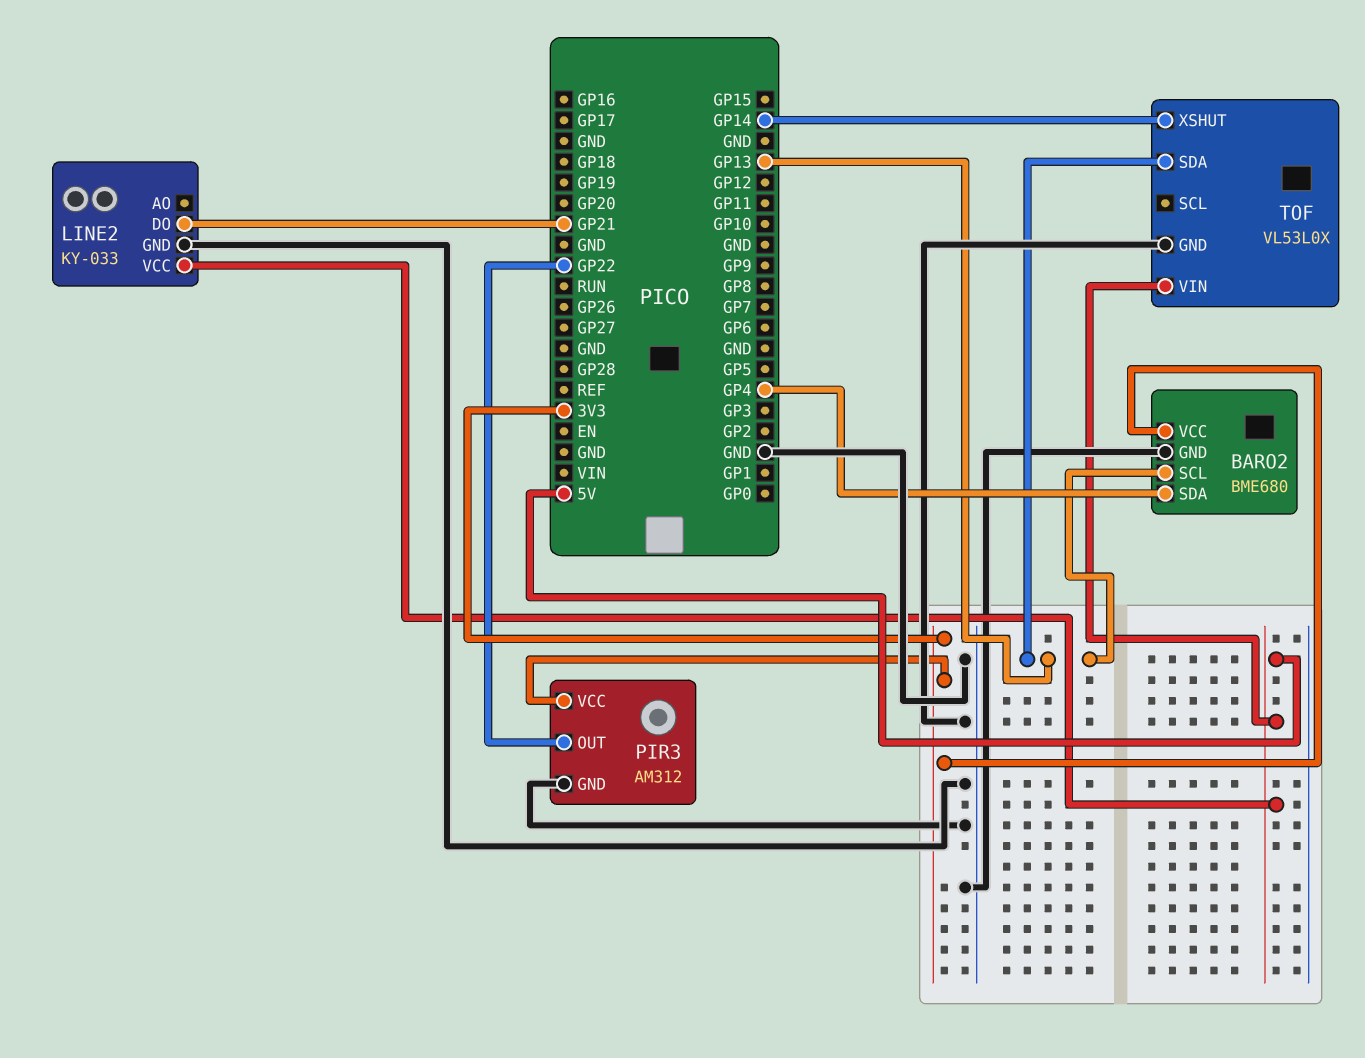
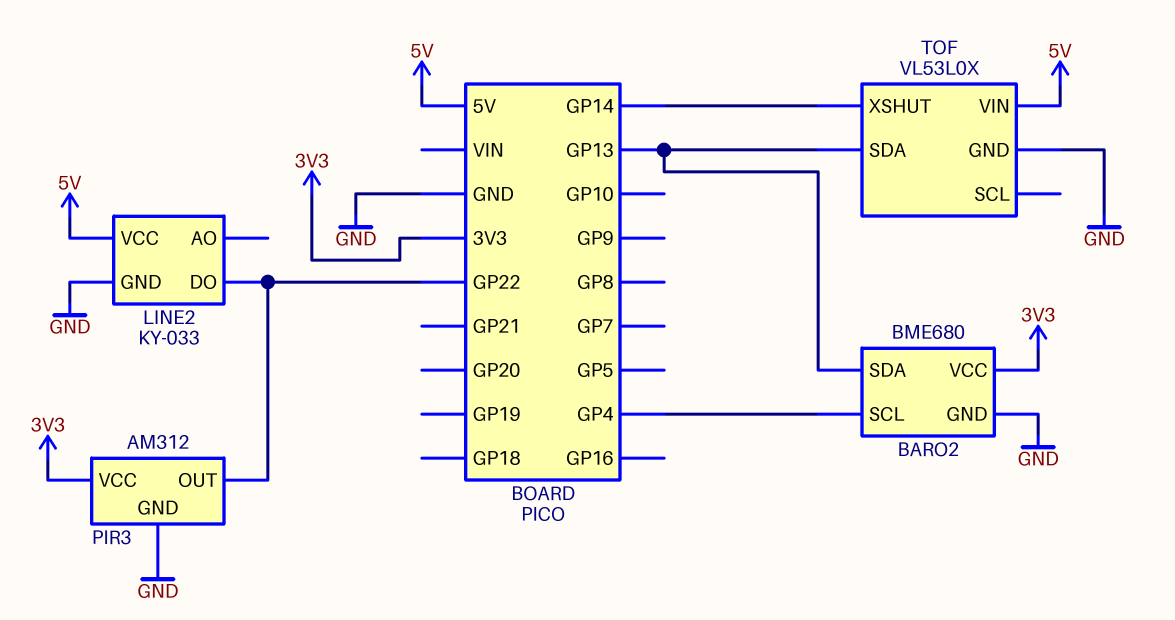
BARO2 pin SCL: GP13 -> GP4
BARO2 pin SDA: GP4 -> GP13
LINE2 pin DO: GP21 -> GP22

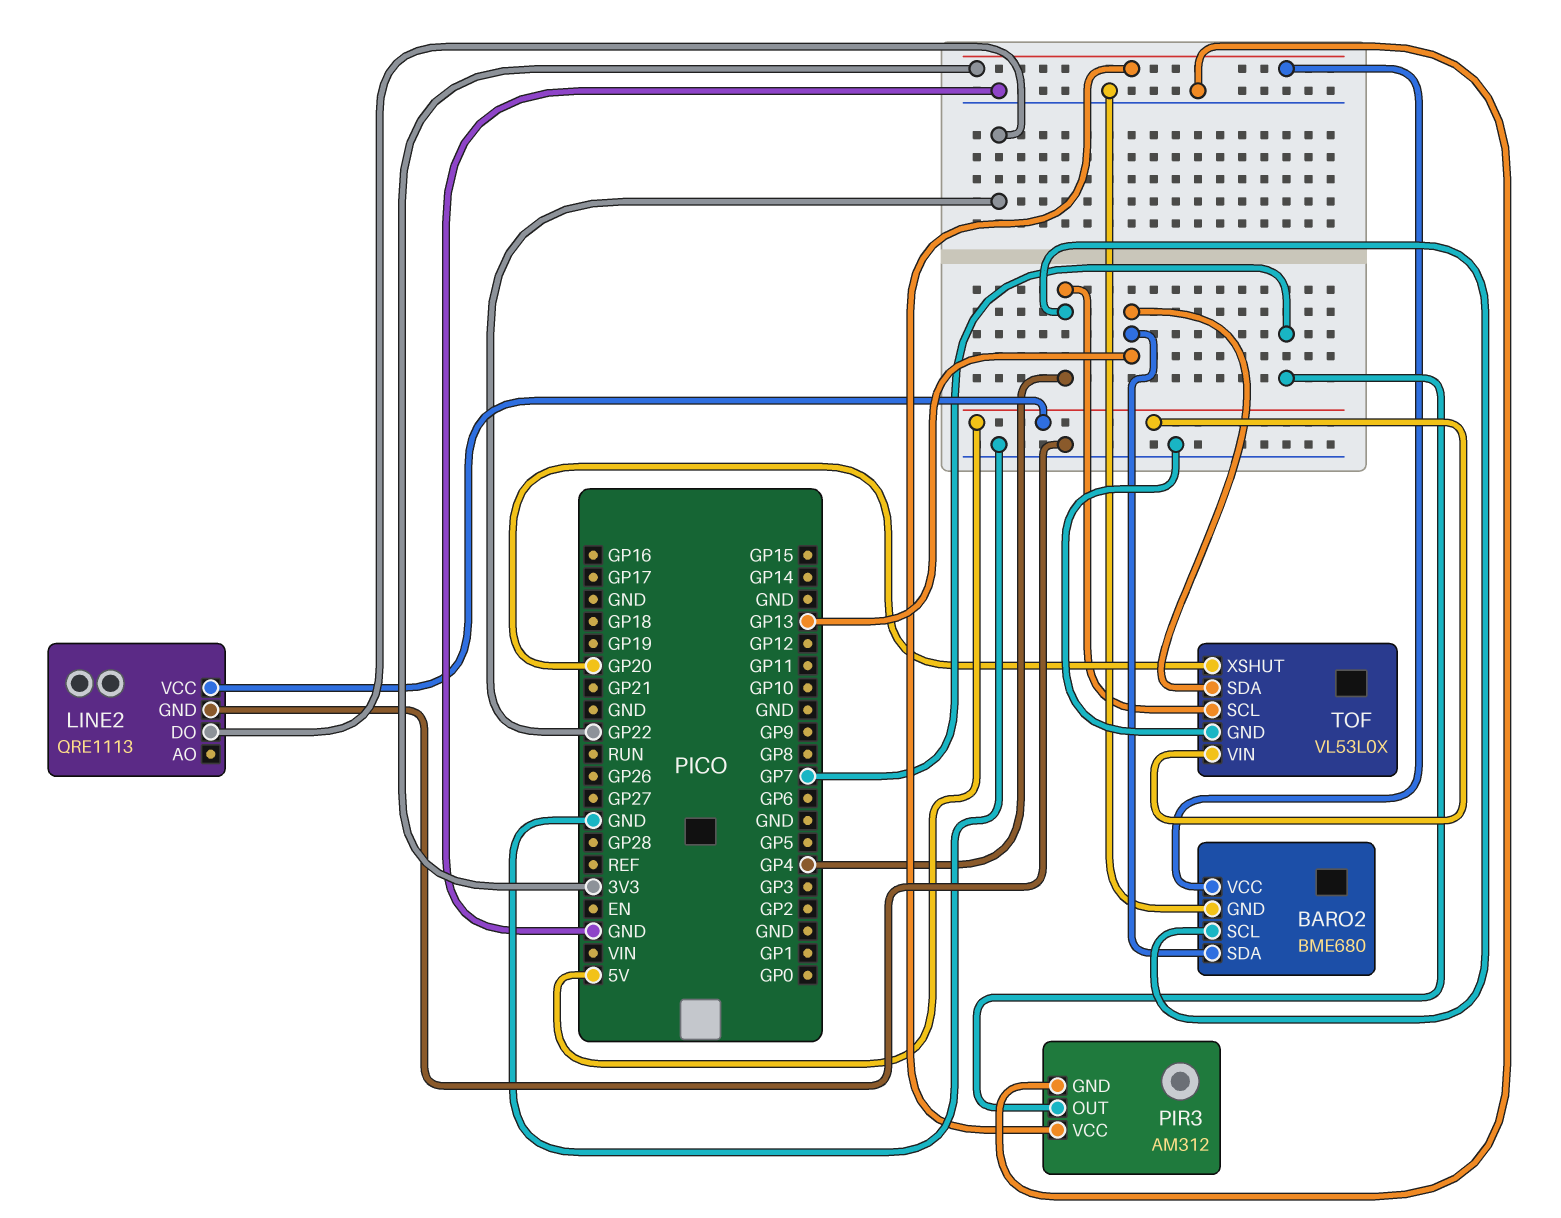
LINE2: KY-033 -> QRE1113
PIR3 pin OUT: GP22 -> GP7
TOF pin SCL: none -> GP4
TOF pin XSHUT: GP14 -> GP20

